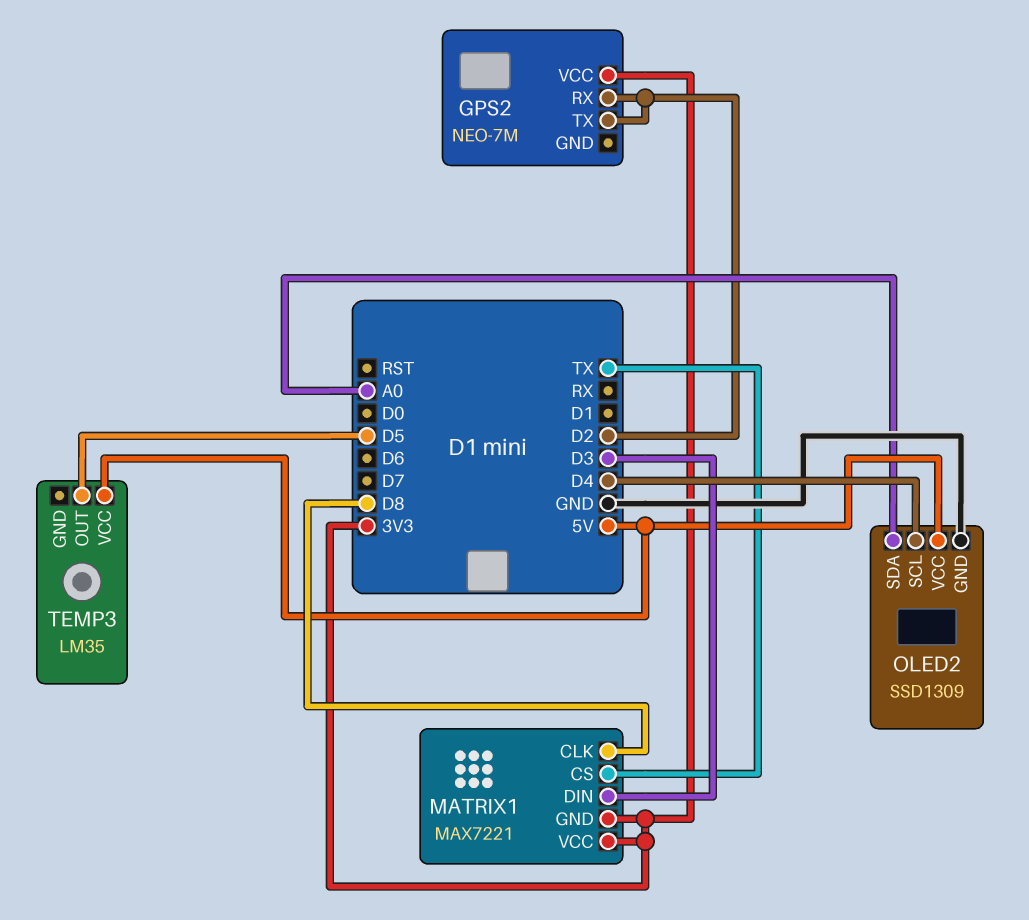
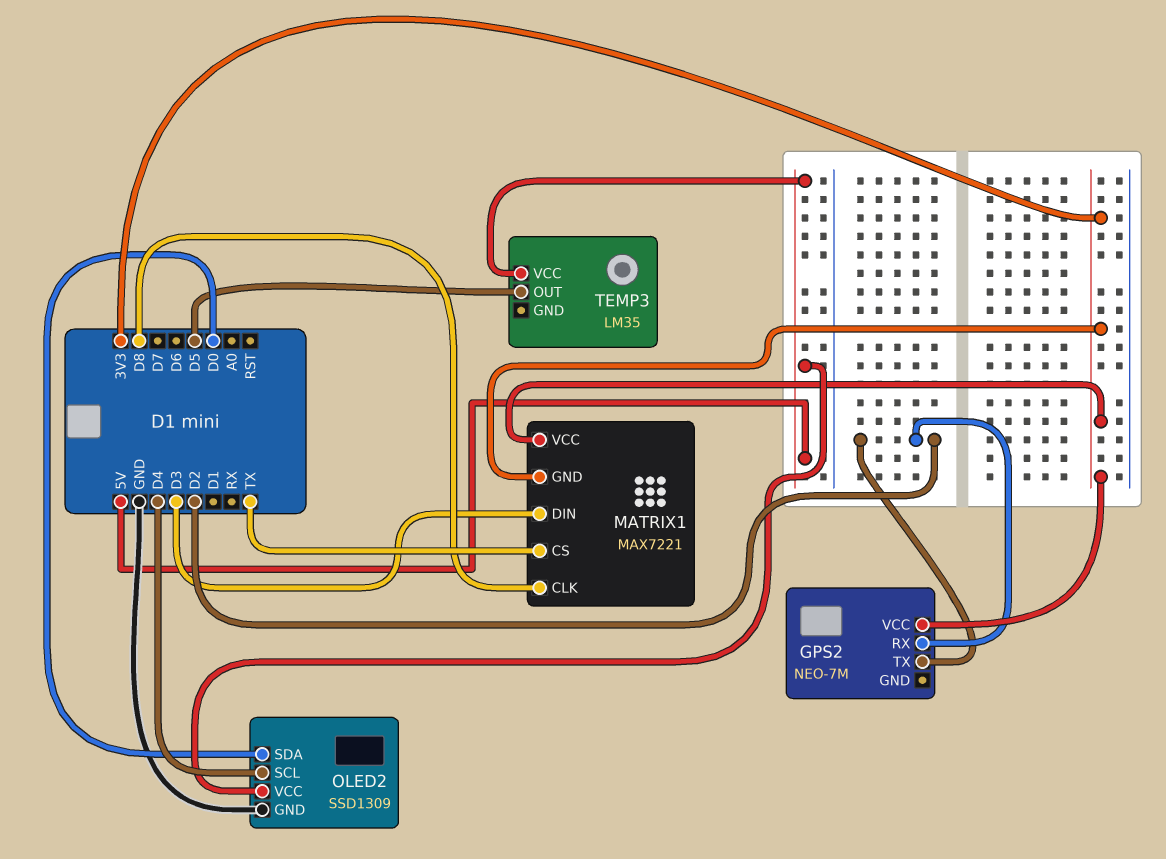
OLED2 pin SDA: A0 -> D0

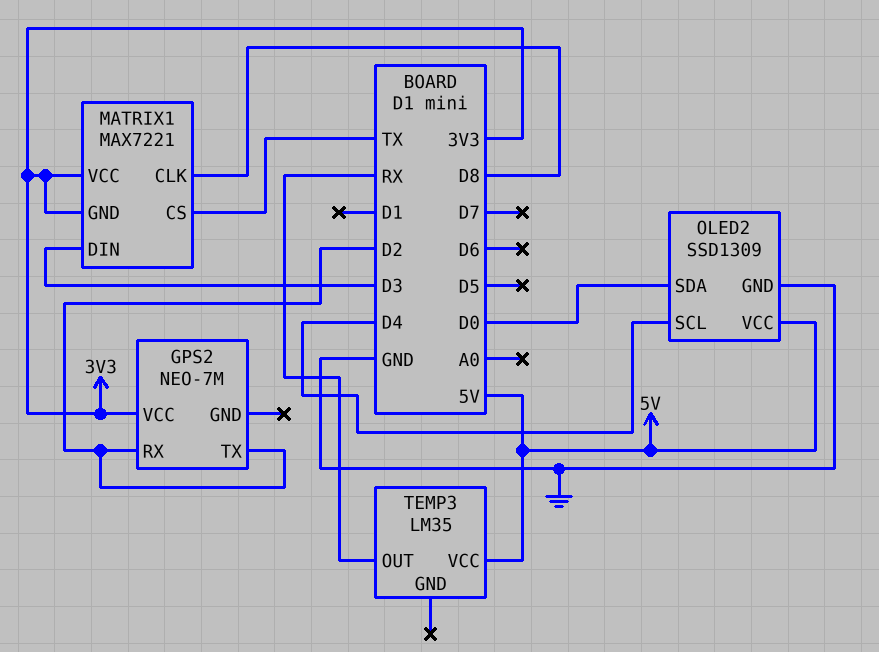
TEMP3 pin OUT: D5 -> RX

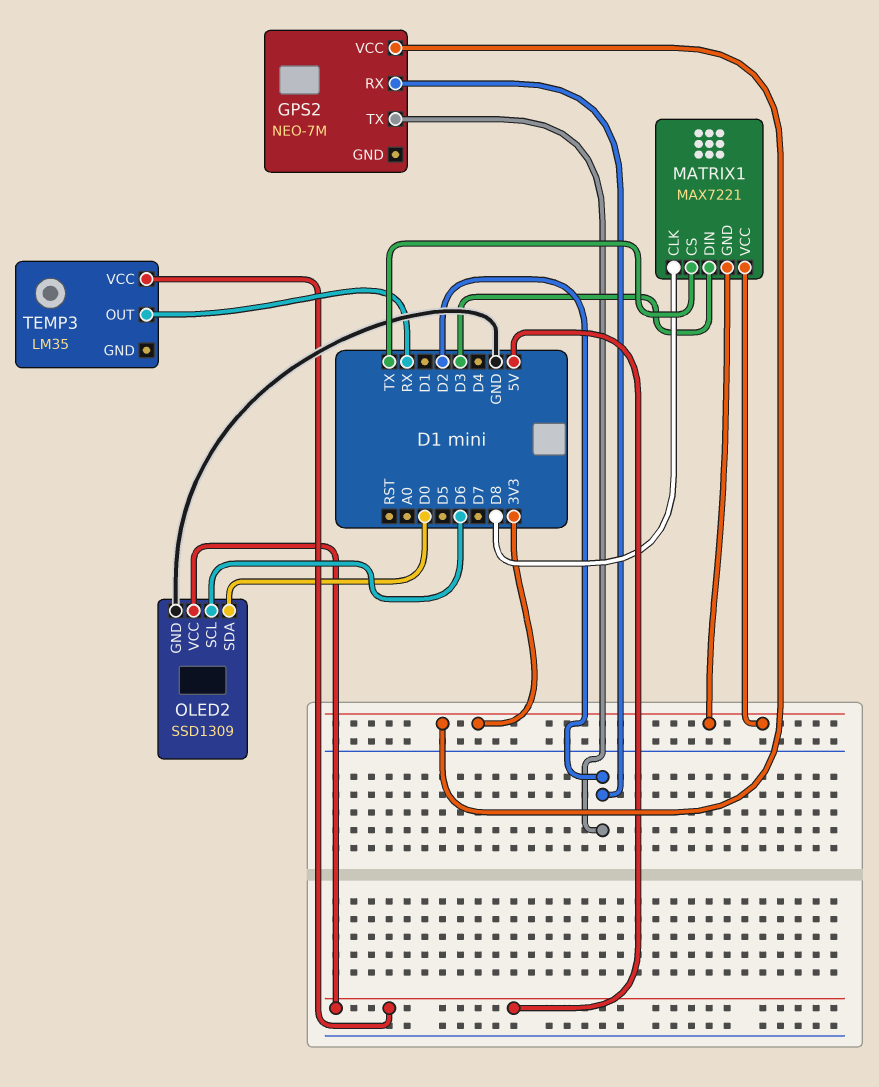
OLED2 pin SCL: D4 -> D6

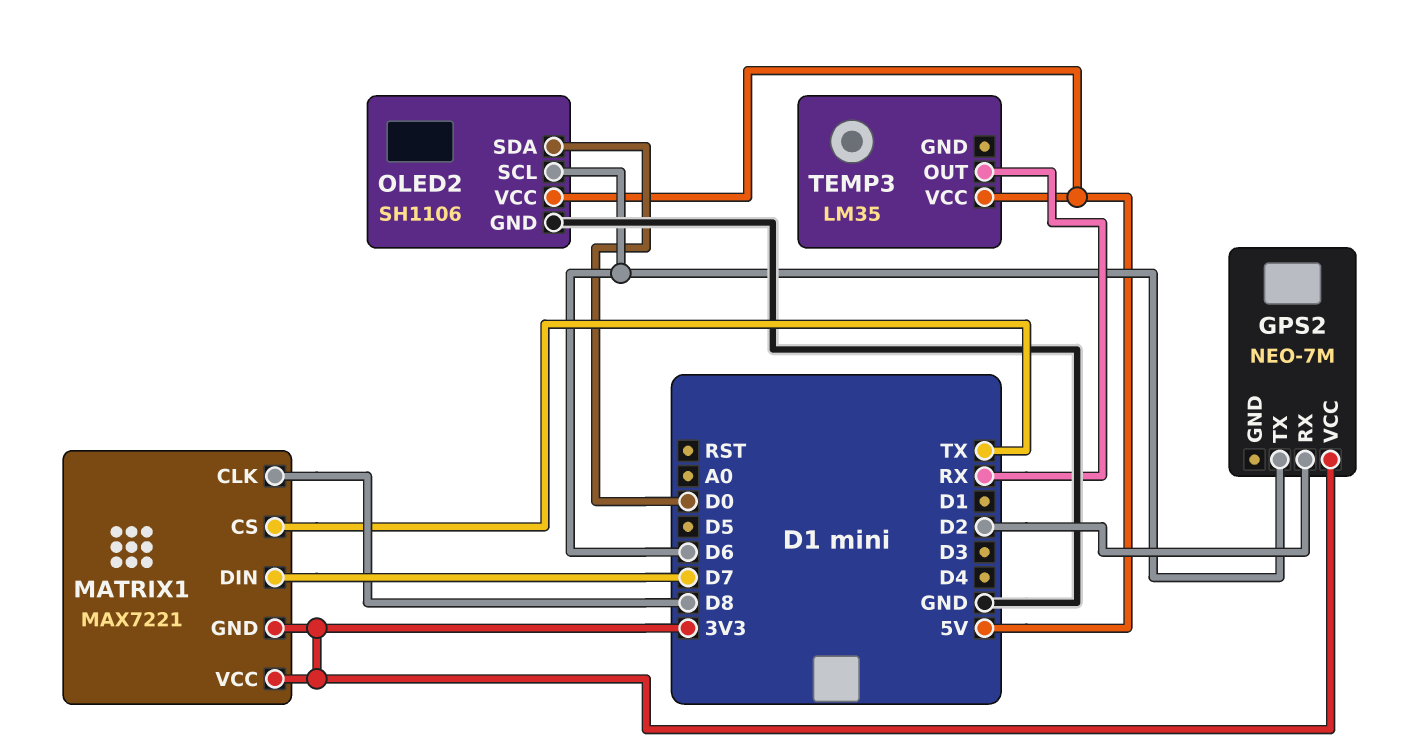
GPS2 pin TX: D2 -> D6
MATRIX1 pin DIN: D3 -> D7
OLED2: SSD1309 -> SH1106

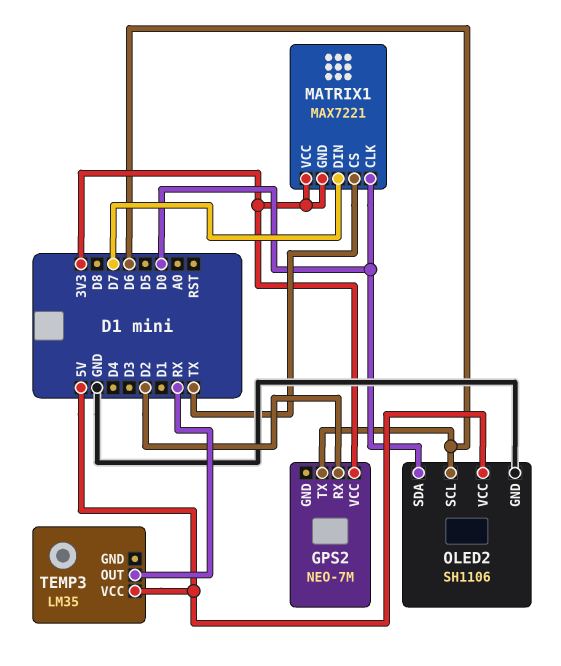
MATRIX1 pin CLK: D8 -> D0

